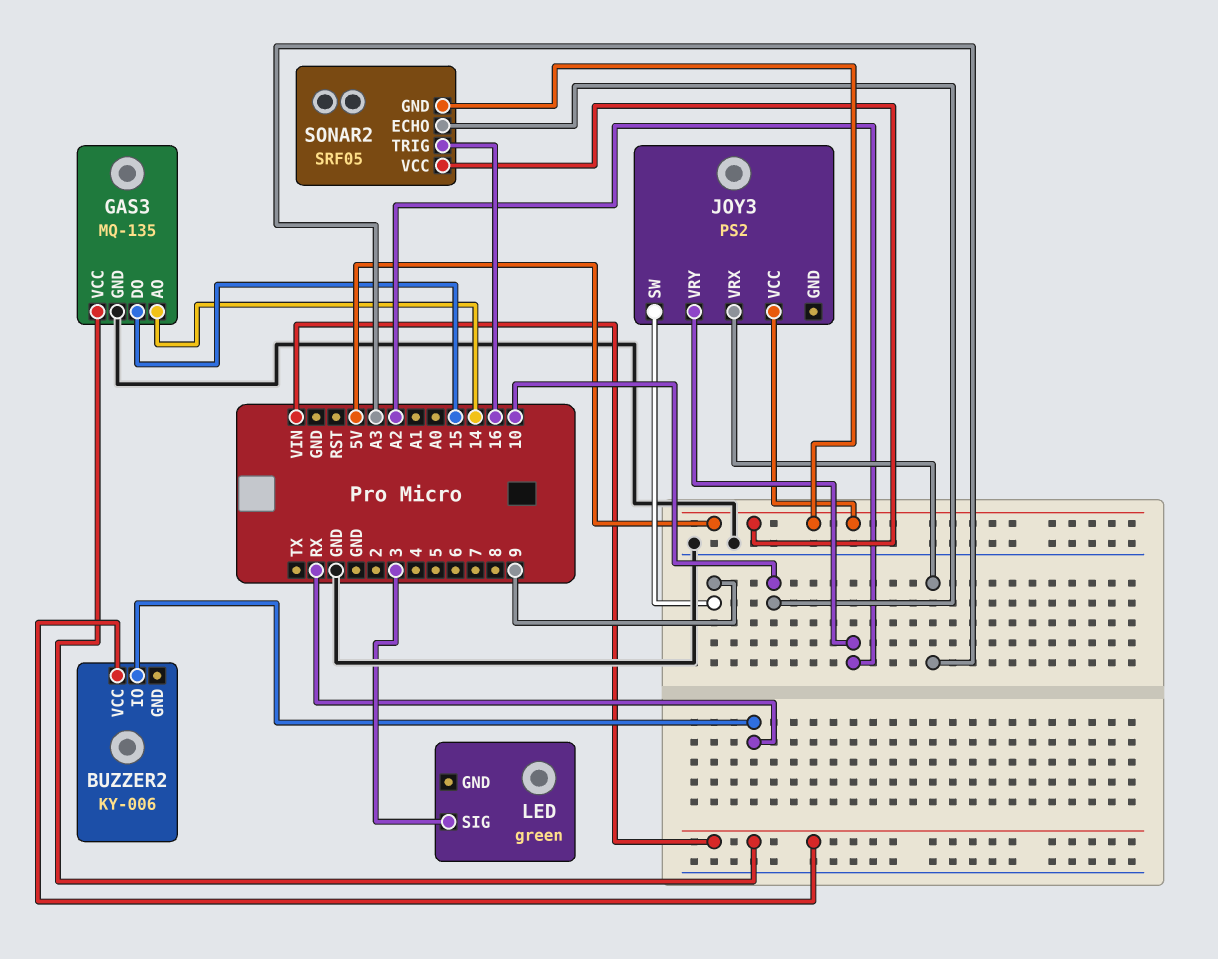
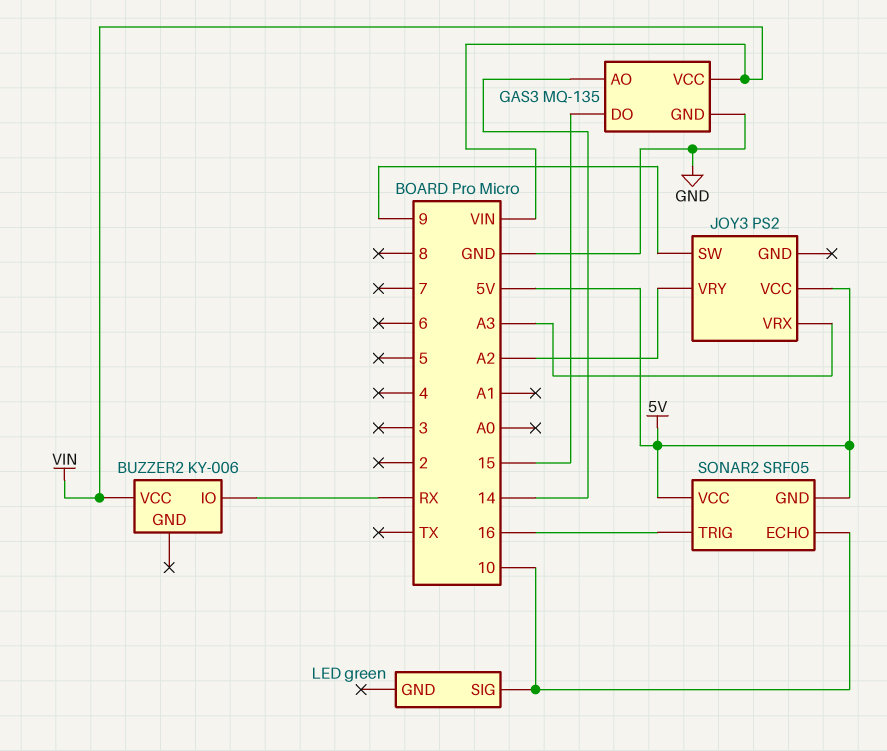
LED pin SIG: 3 -> 10

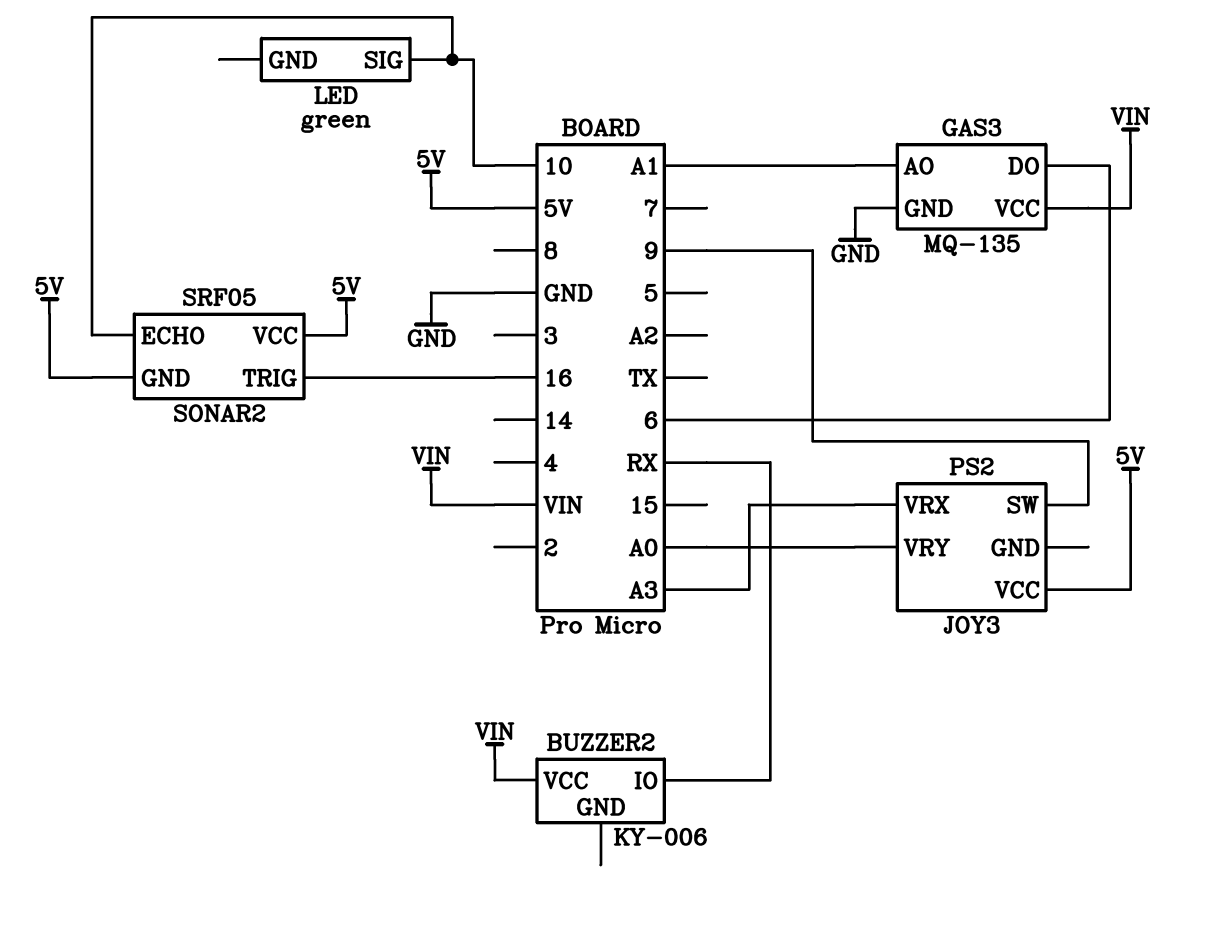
GAS3 pin AO: 14 -> A1
GAS3 pin DO: 15 -> 6
JOY3 pin VRY: A2 -> A0

